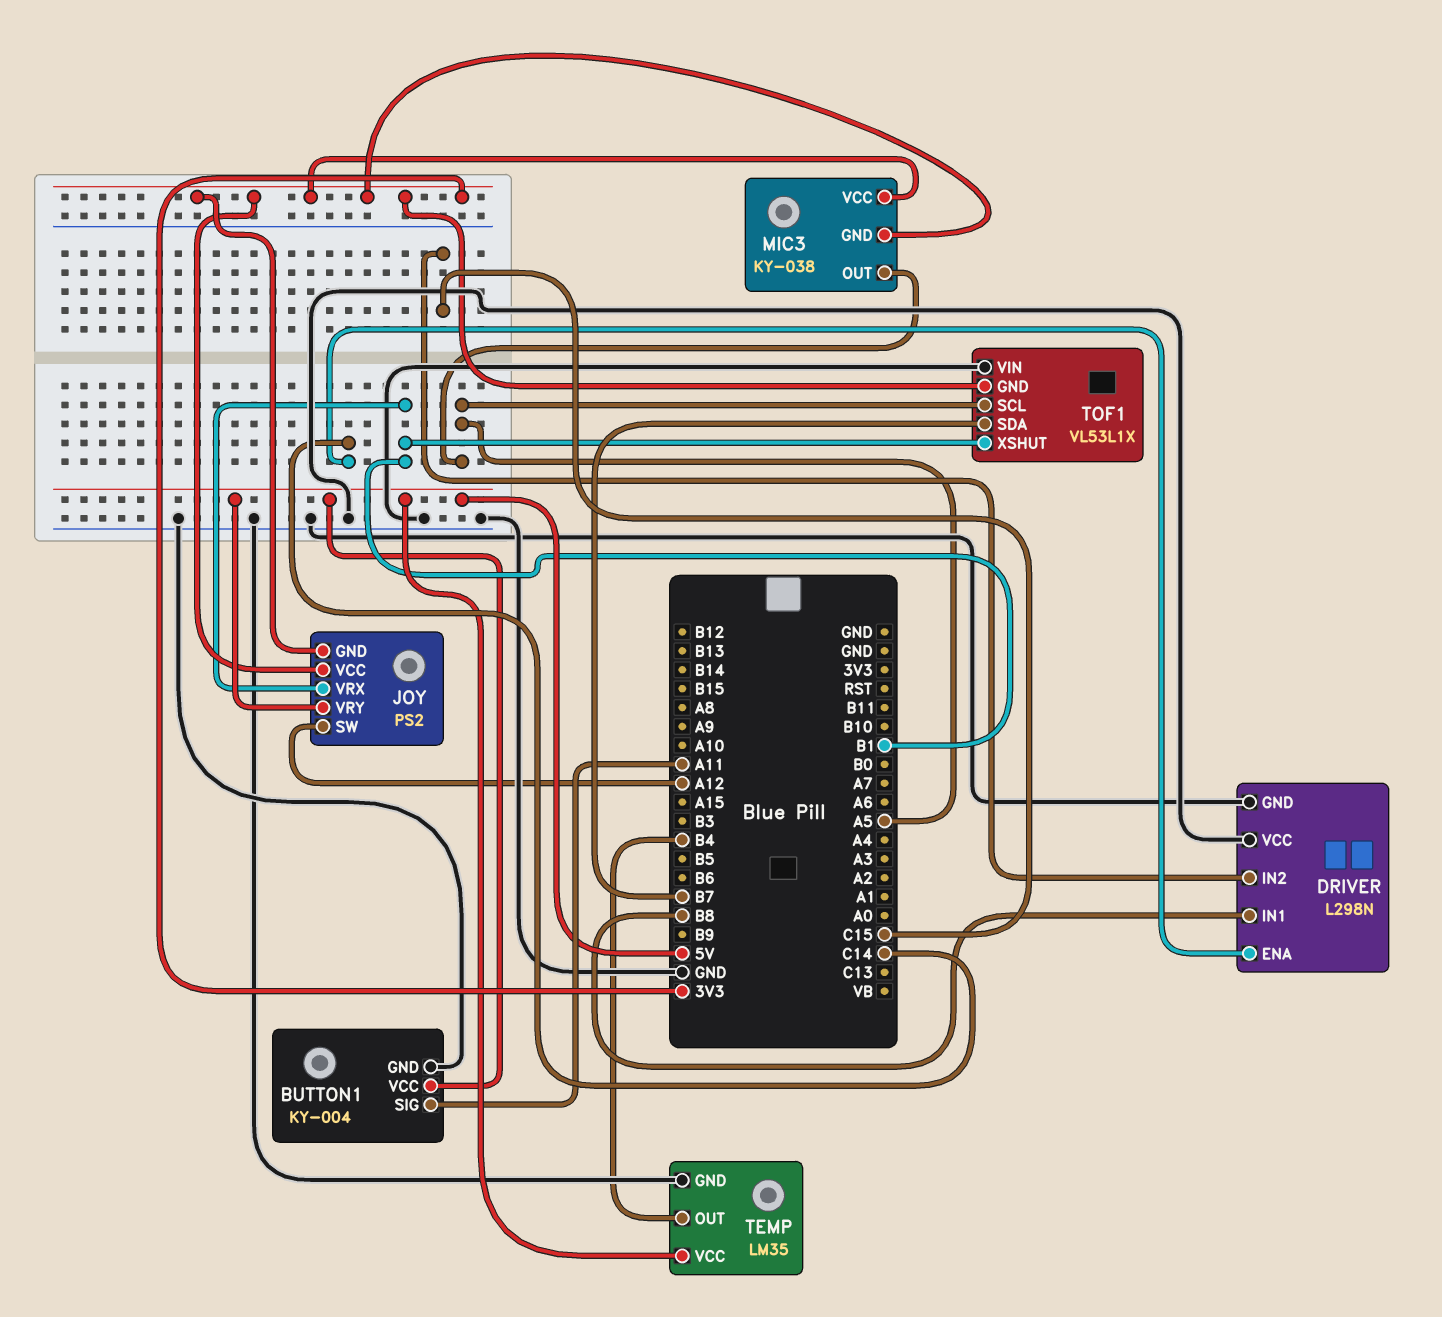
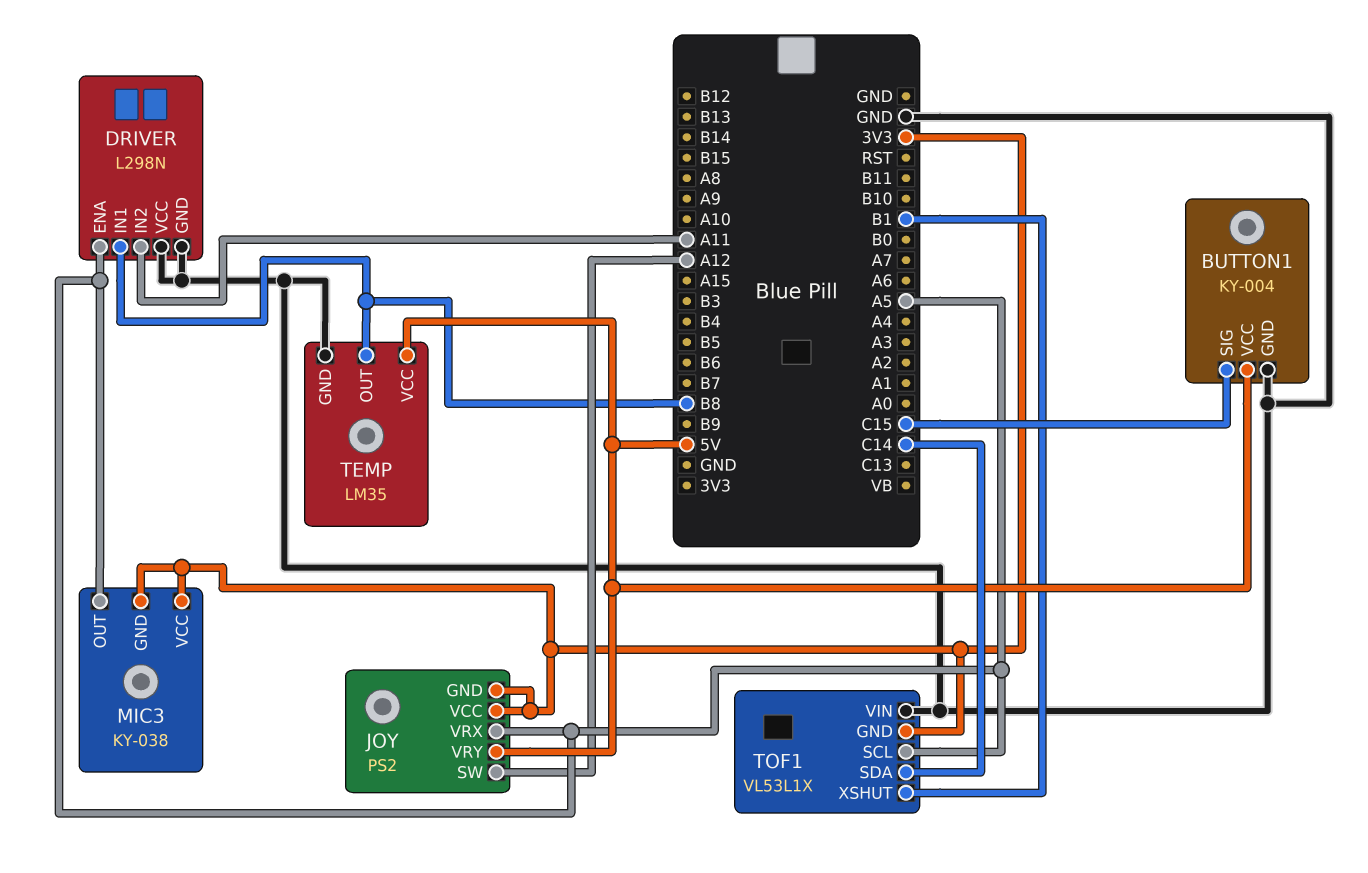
BUTTON1 pin SIG: A11 -> C15
DRIVER pin ENA: C14 -> A5
DRIVER pin IN2: C15 -> A11
JOY pin VRX: B1 -> A5
TEMP pin OUT: B4 -> B8
TOF1 pin SDA: B7 -> C14

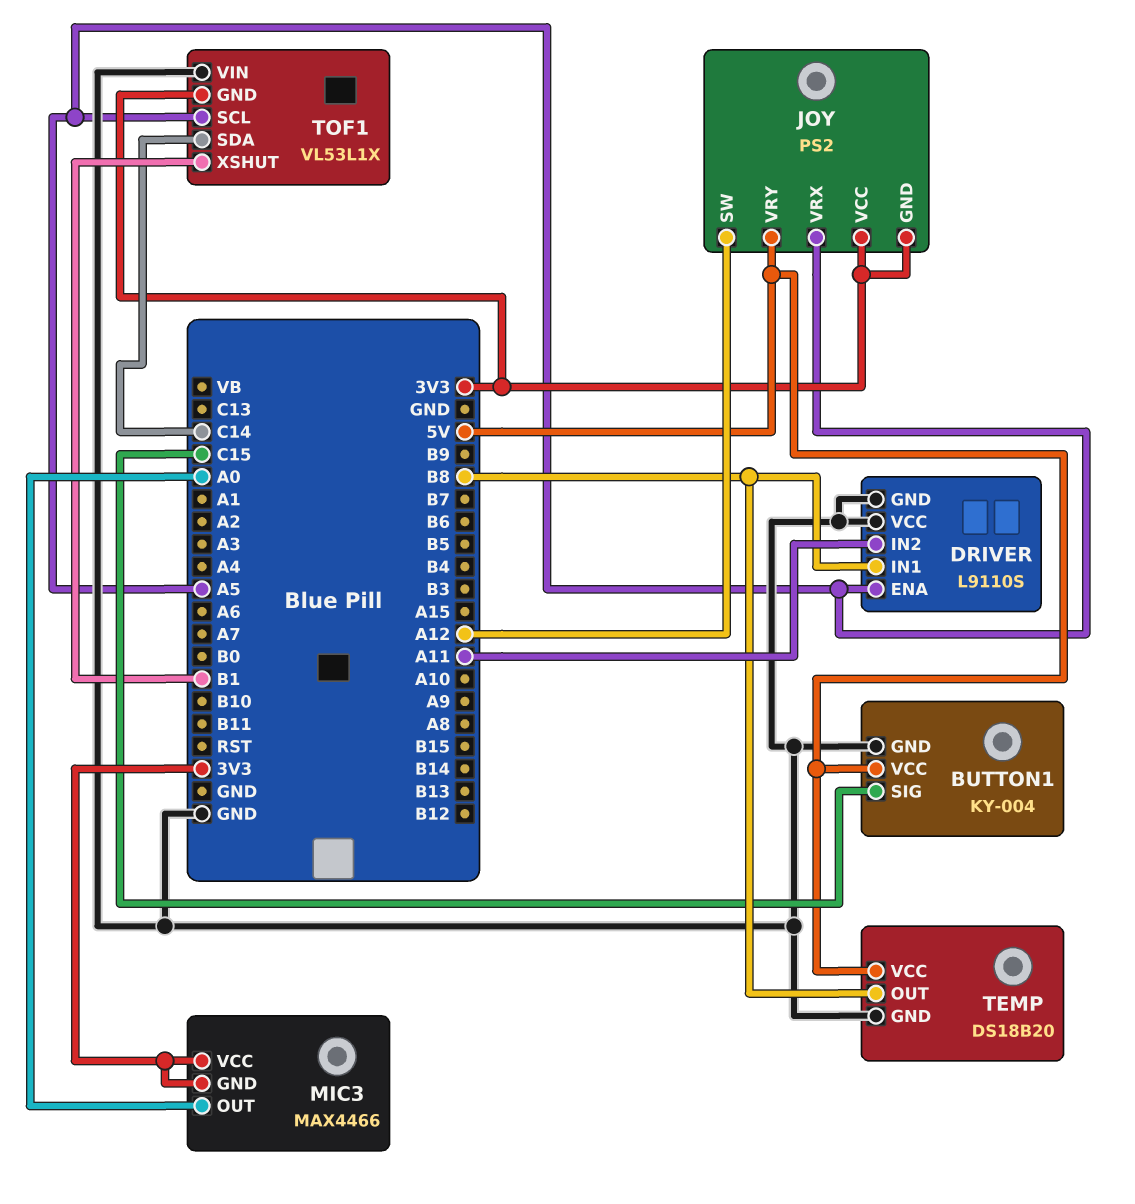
DRIVER: L298N -> L9110S
MIC3: KY-038 -> MAX4466
MIC3 pin OUT: A5 -> A0
TEMP: LM35 -> DS18B20

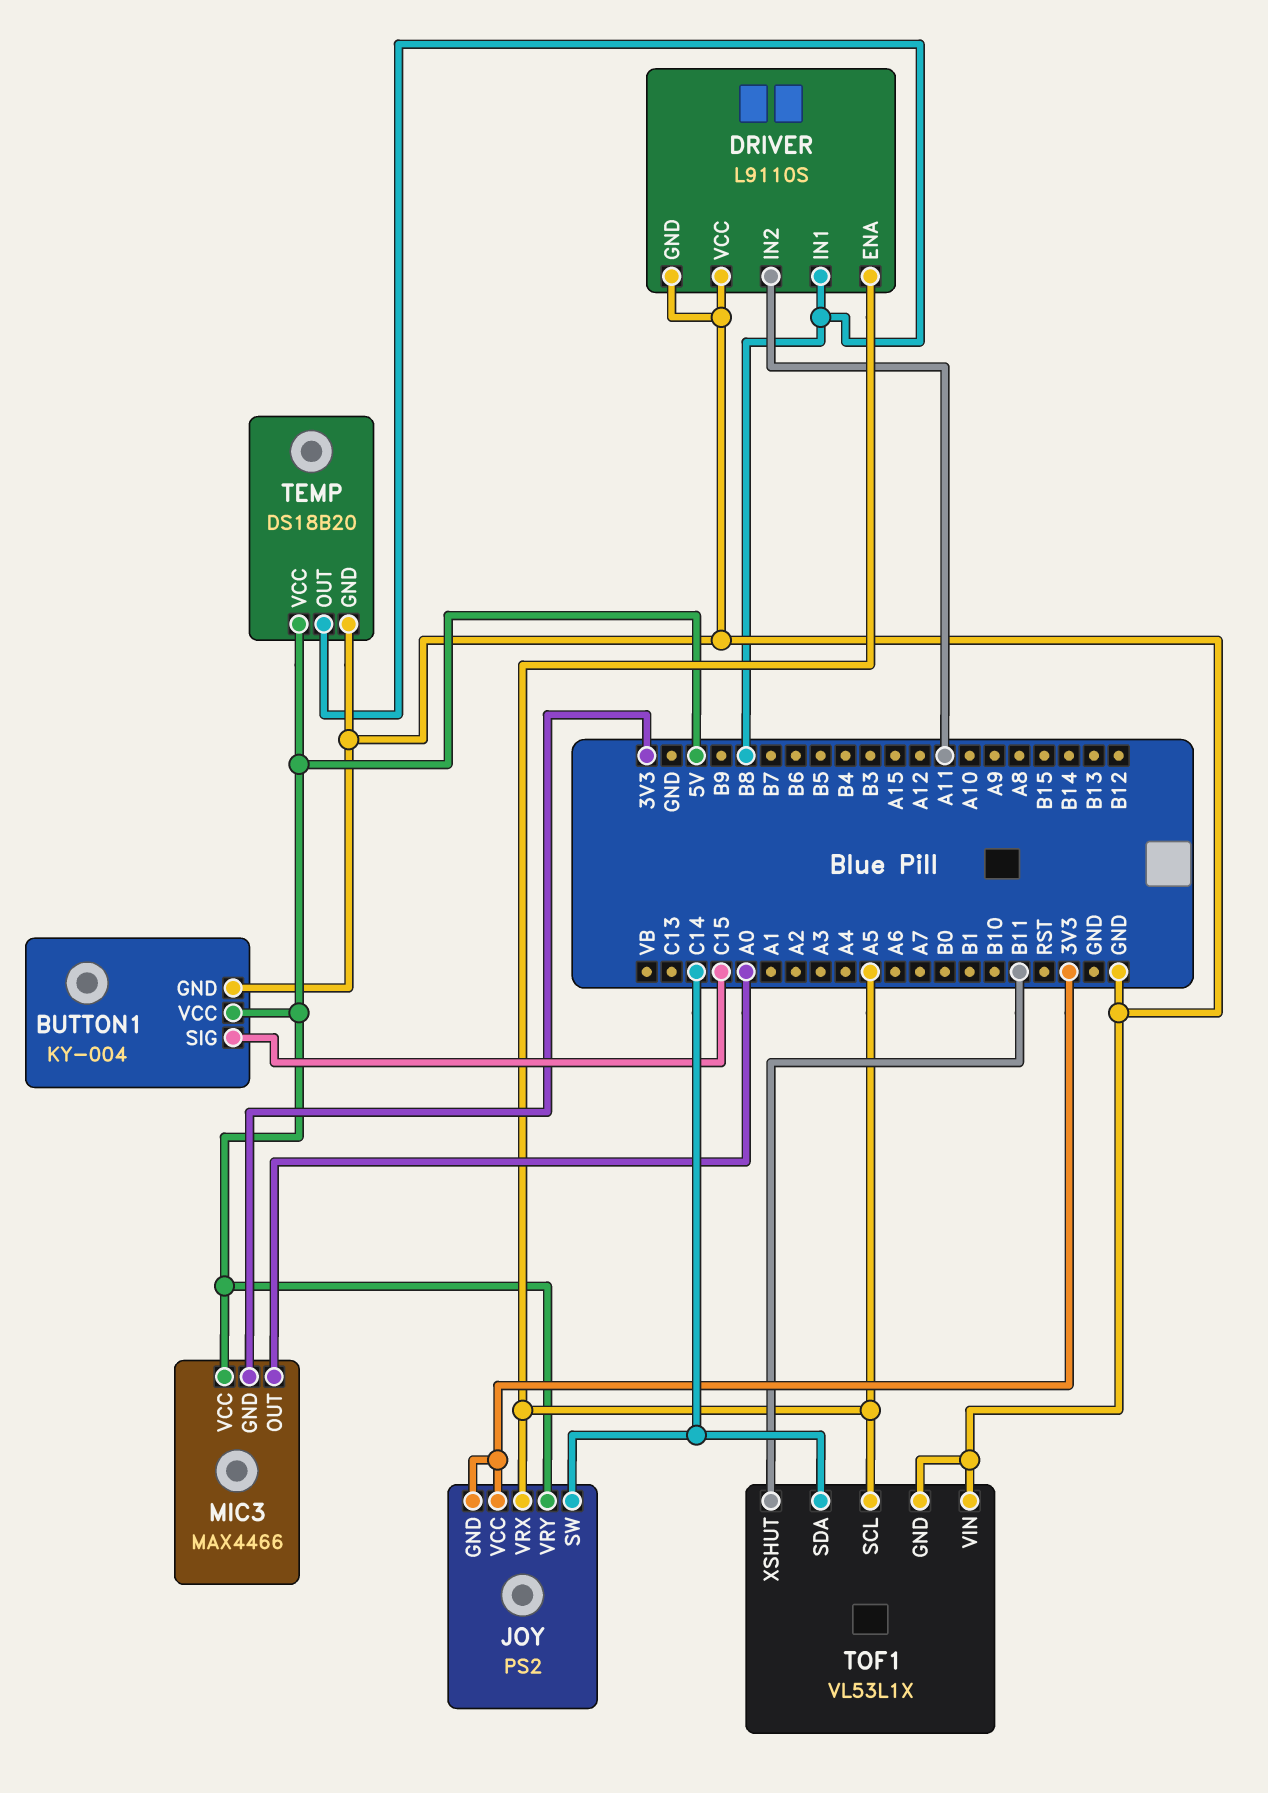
JOY pin SW: A12 -> C14
MIC3 pin VCC: 3V3 -> 5V
TOF1 pin GND: 3V3 -> GND
TOF1 pin XSHUT: B1 -> B11

